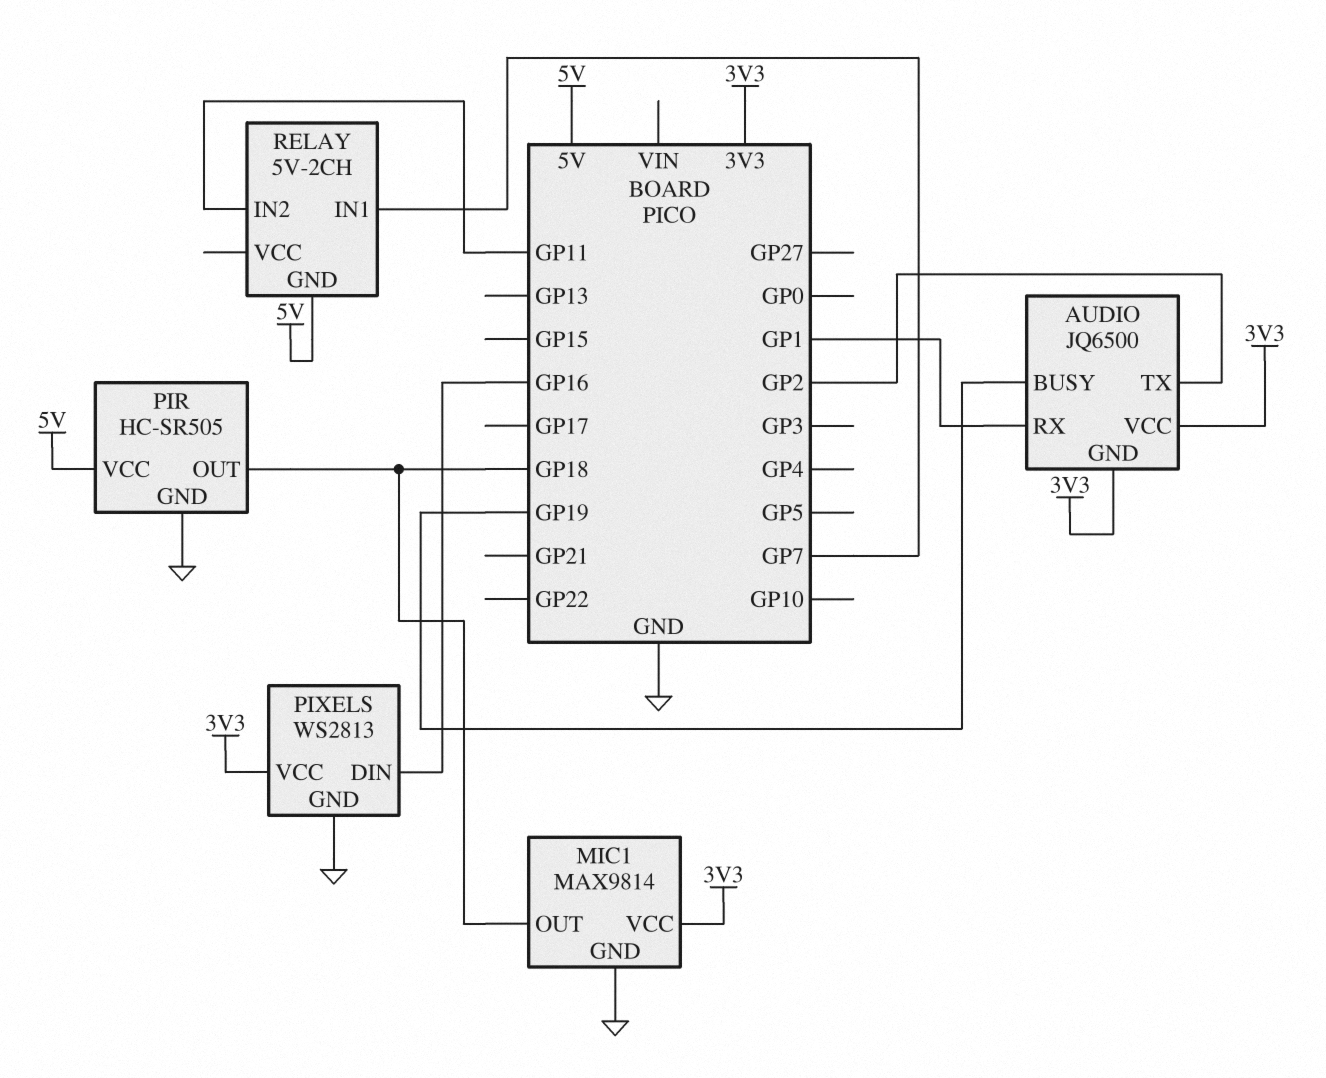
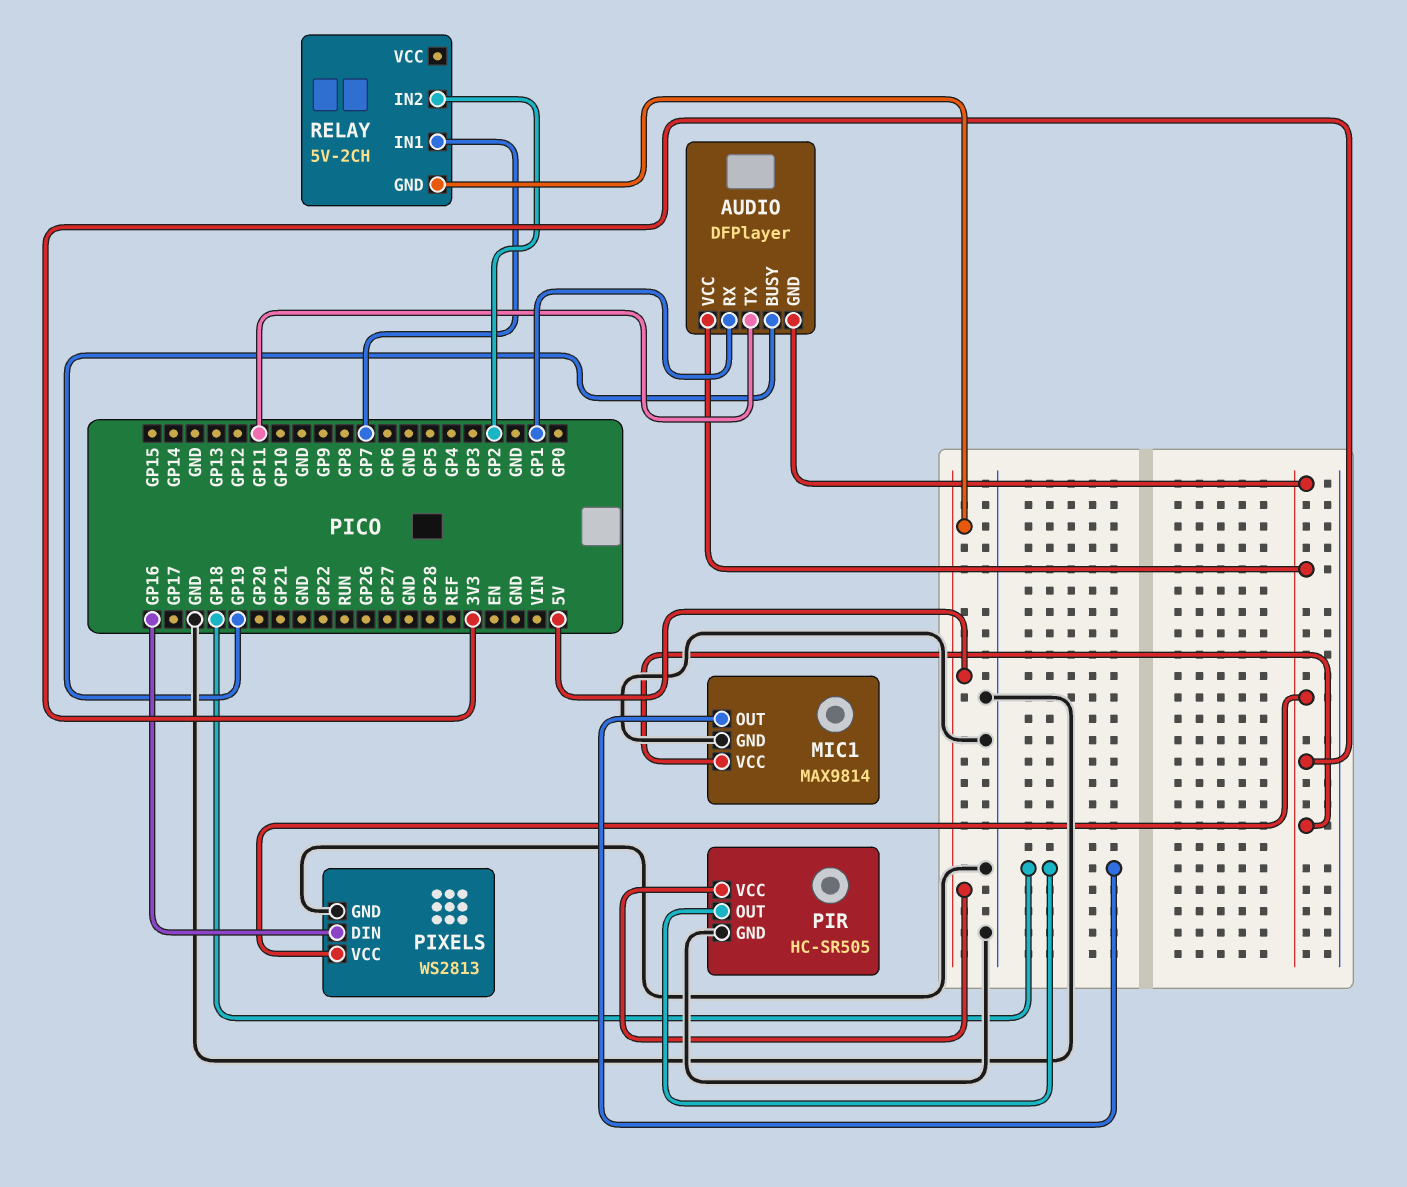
AUDIO: JQ6500 -> DFPlayer
AUDIO pin TX: GP2 -> GP11
RELAY pin IN2: GP11 -> GP2

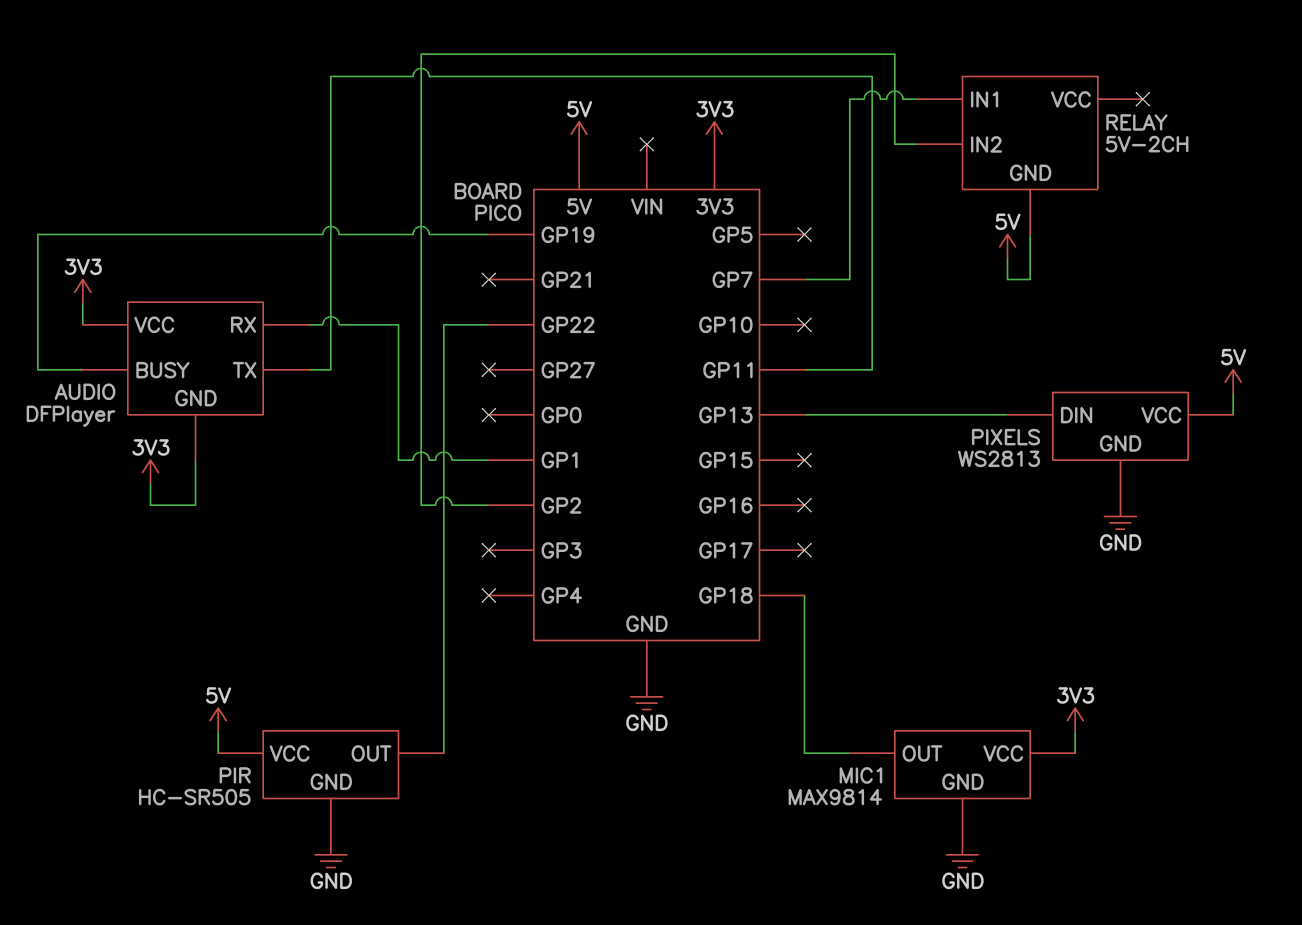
PIR pin OUT: GP18 -> GP22
PIXELS pin DIN: GP16 -> GP13
PIXELS pin VCC: 3V3 -> 5V

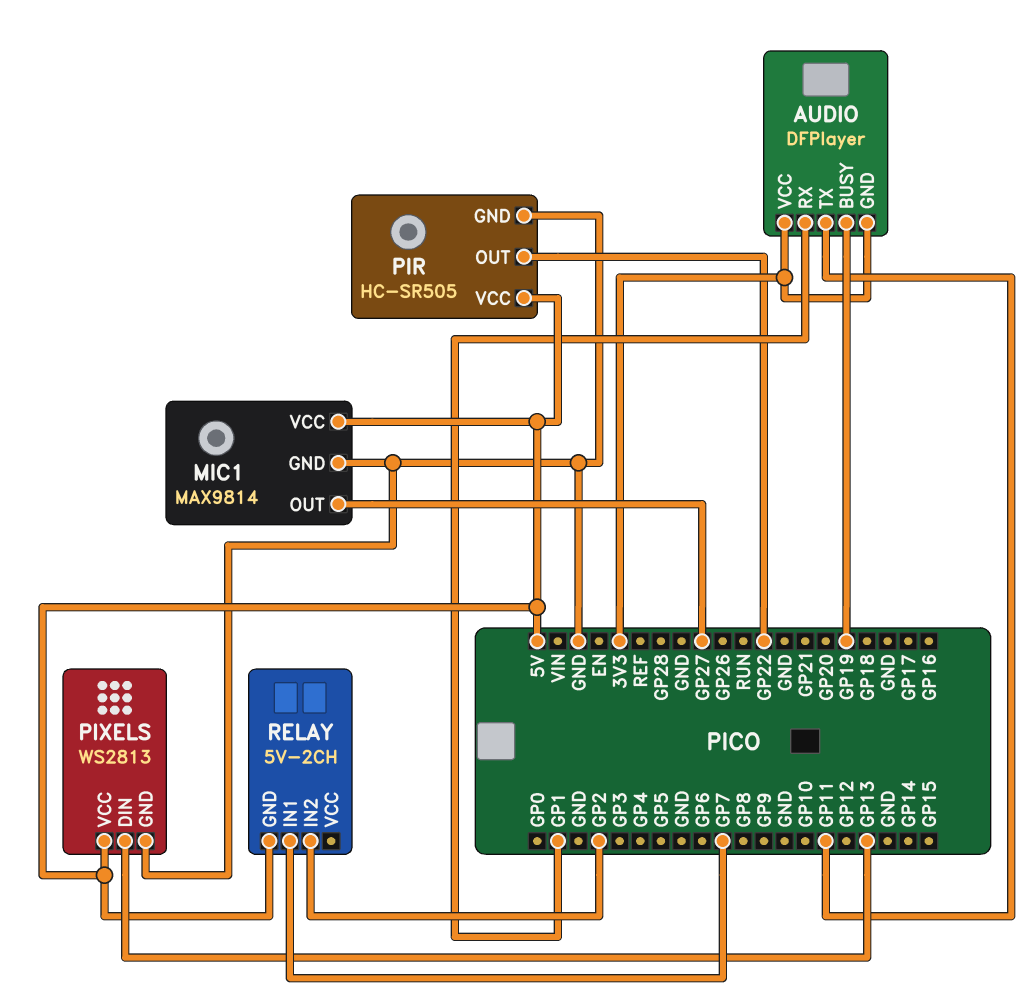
MIC1 pin OUT: GP18 -> GP27
MIC1 pin VCC: 3V3 -> 5V

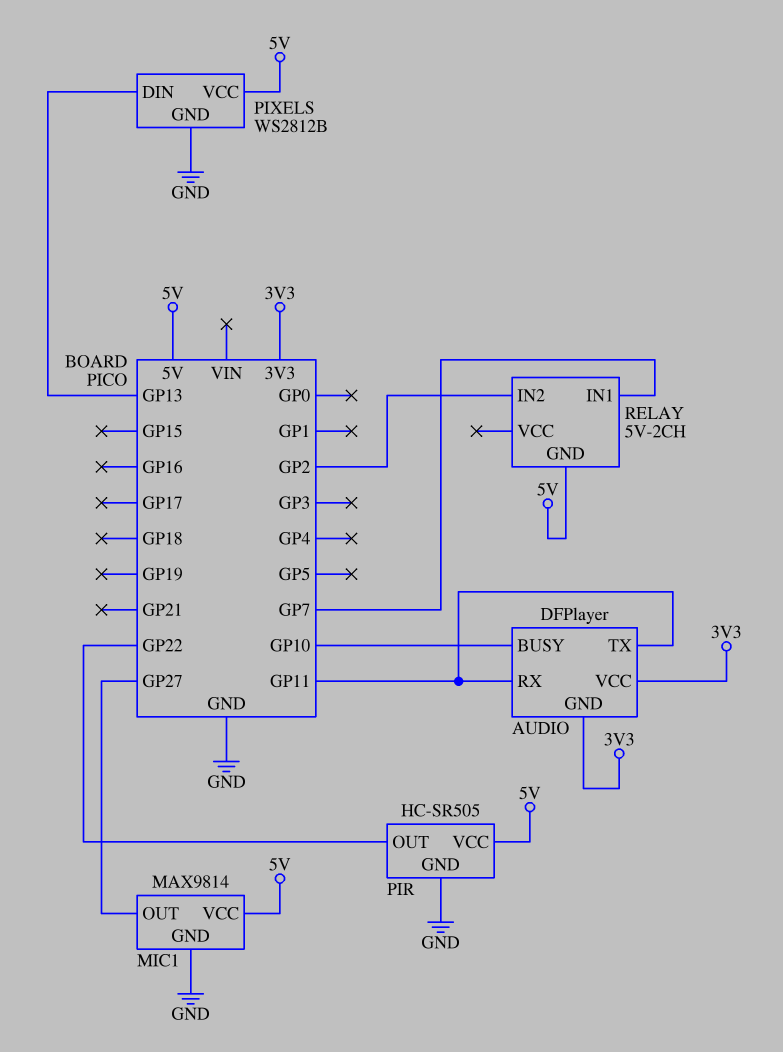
AUDIO pin BUSY: GP19 -> GP10
AUDIO pin RX: GP1 -> GP11
PIXELS: WS2813 -> WS2812B

